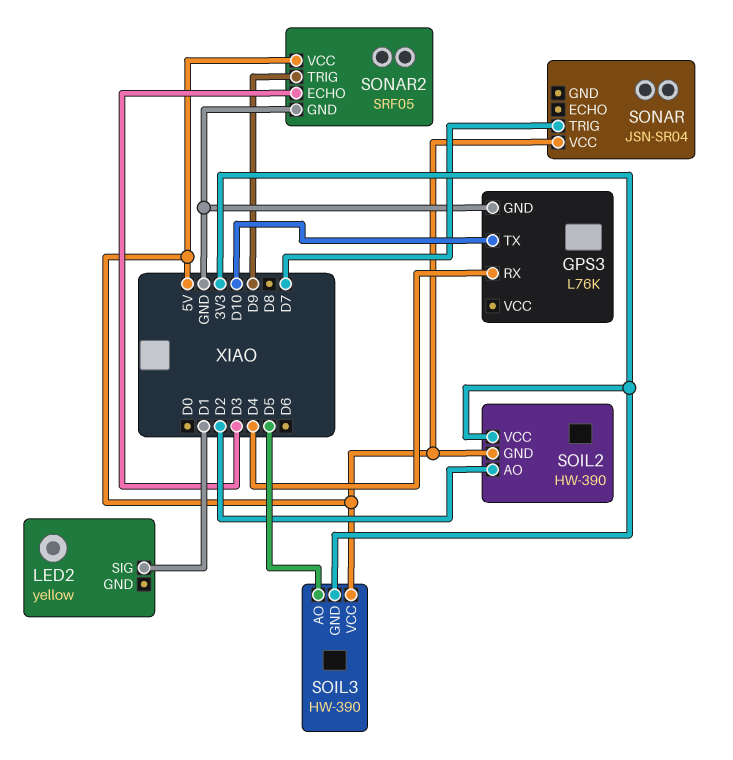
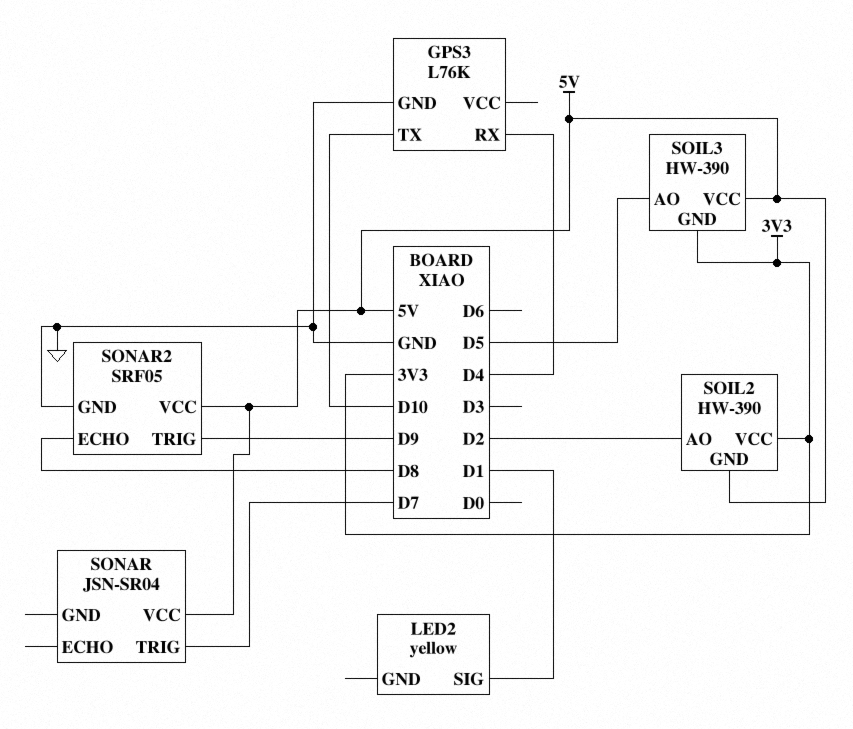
SONAR2 pin ECHO: D3 -> D8

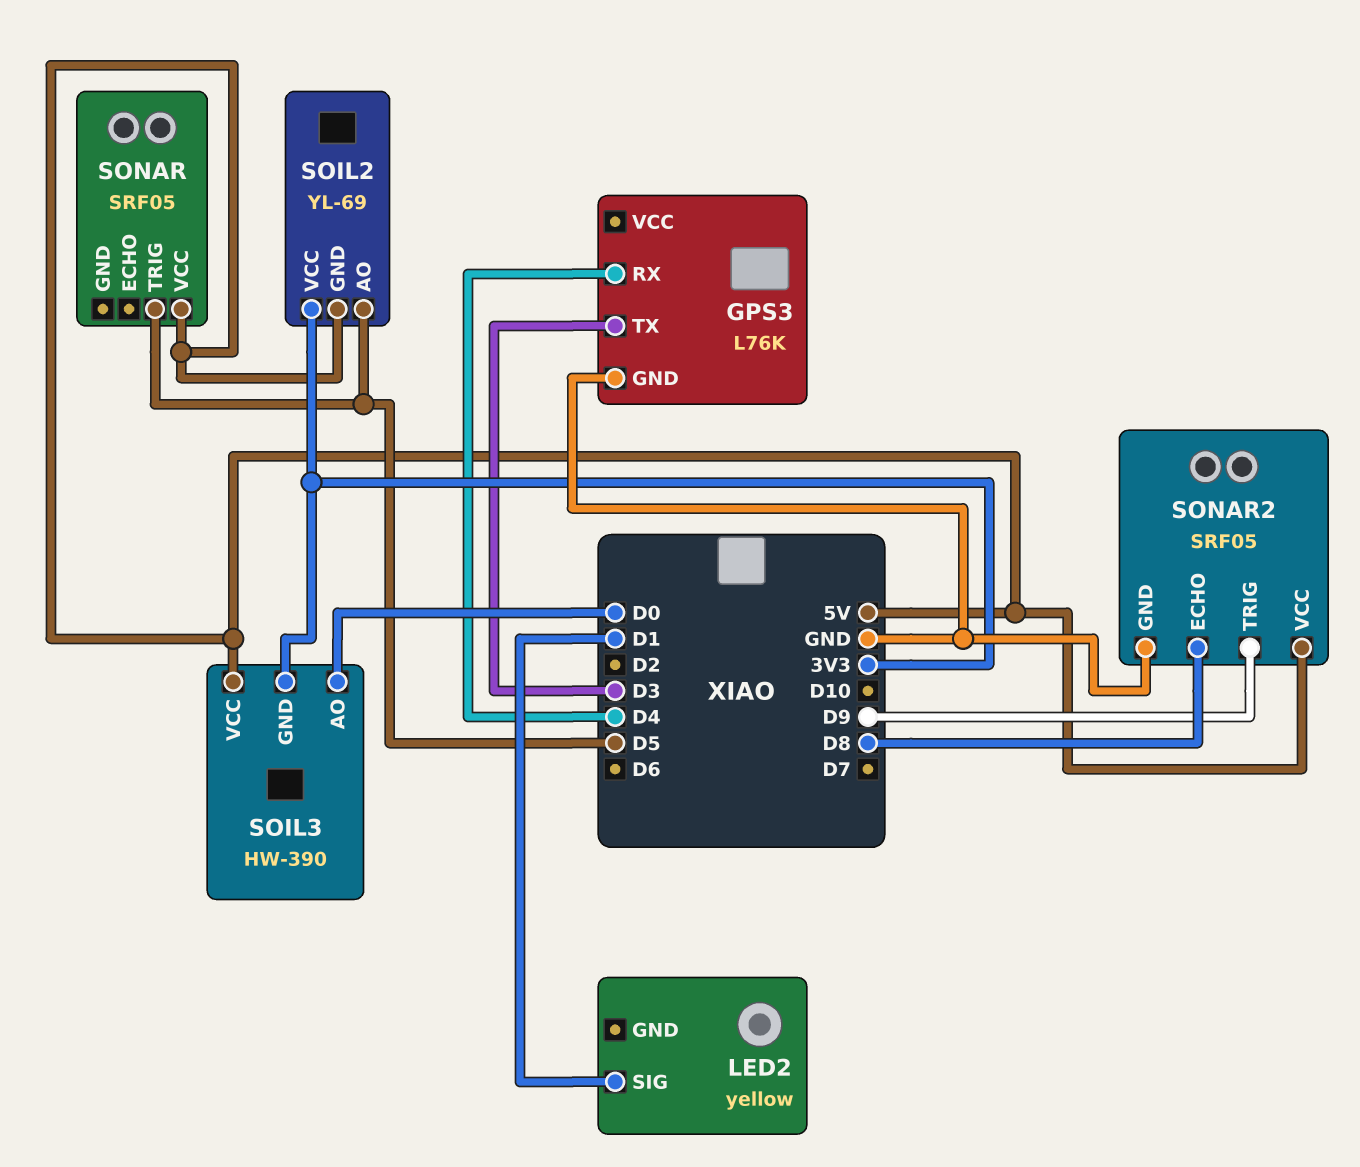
GPS3 pin TX: D10 -> D3
SOIL2: HW-390 -> YL-69
SOIL2 pin AO: D2 -> D5
SOIL3 pin AO: D5 -> D0
SONAR: JSN-SR04 -> SRF05
SONAR pin TRIG: D7 -> D5

